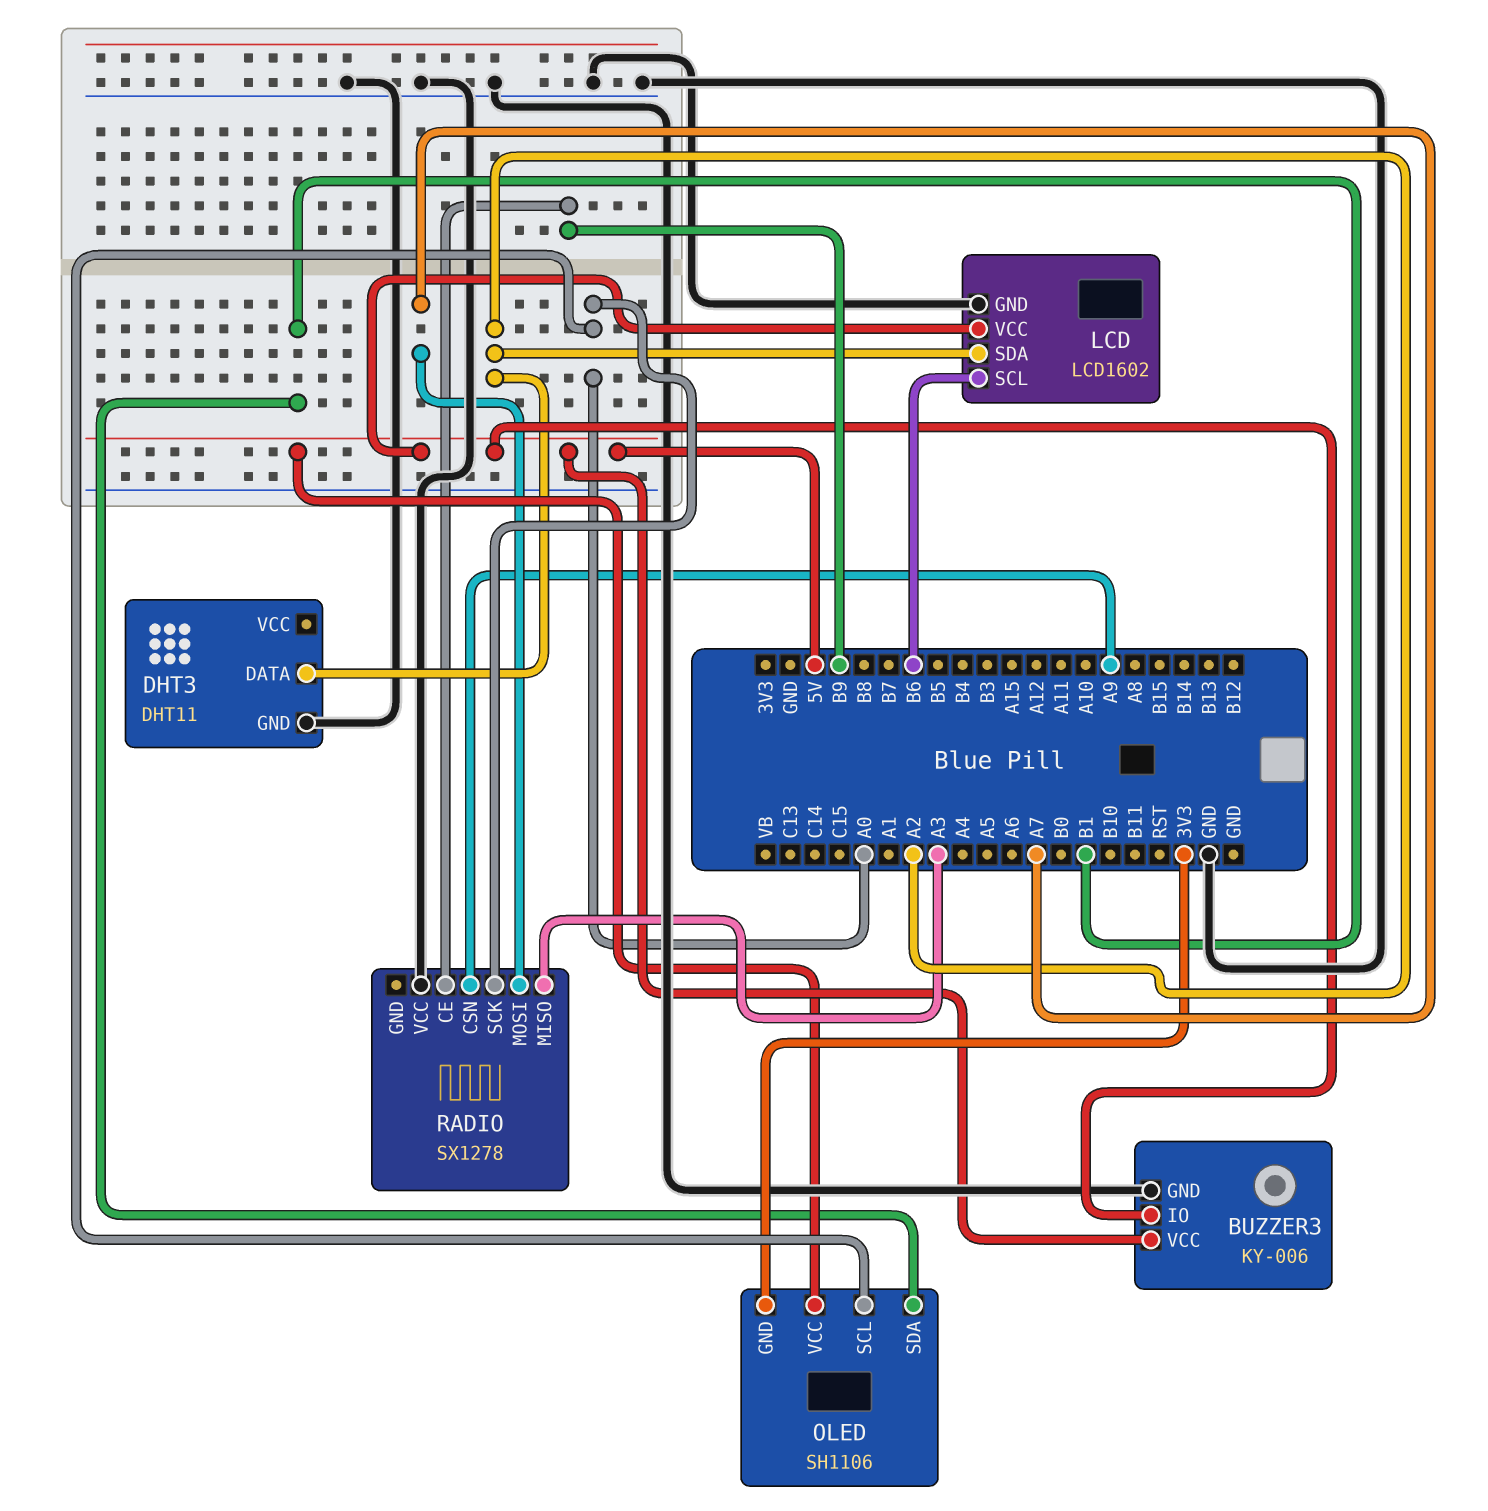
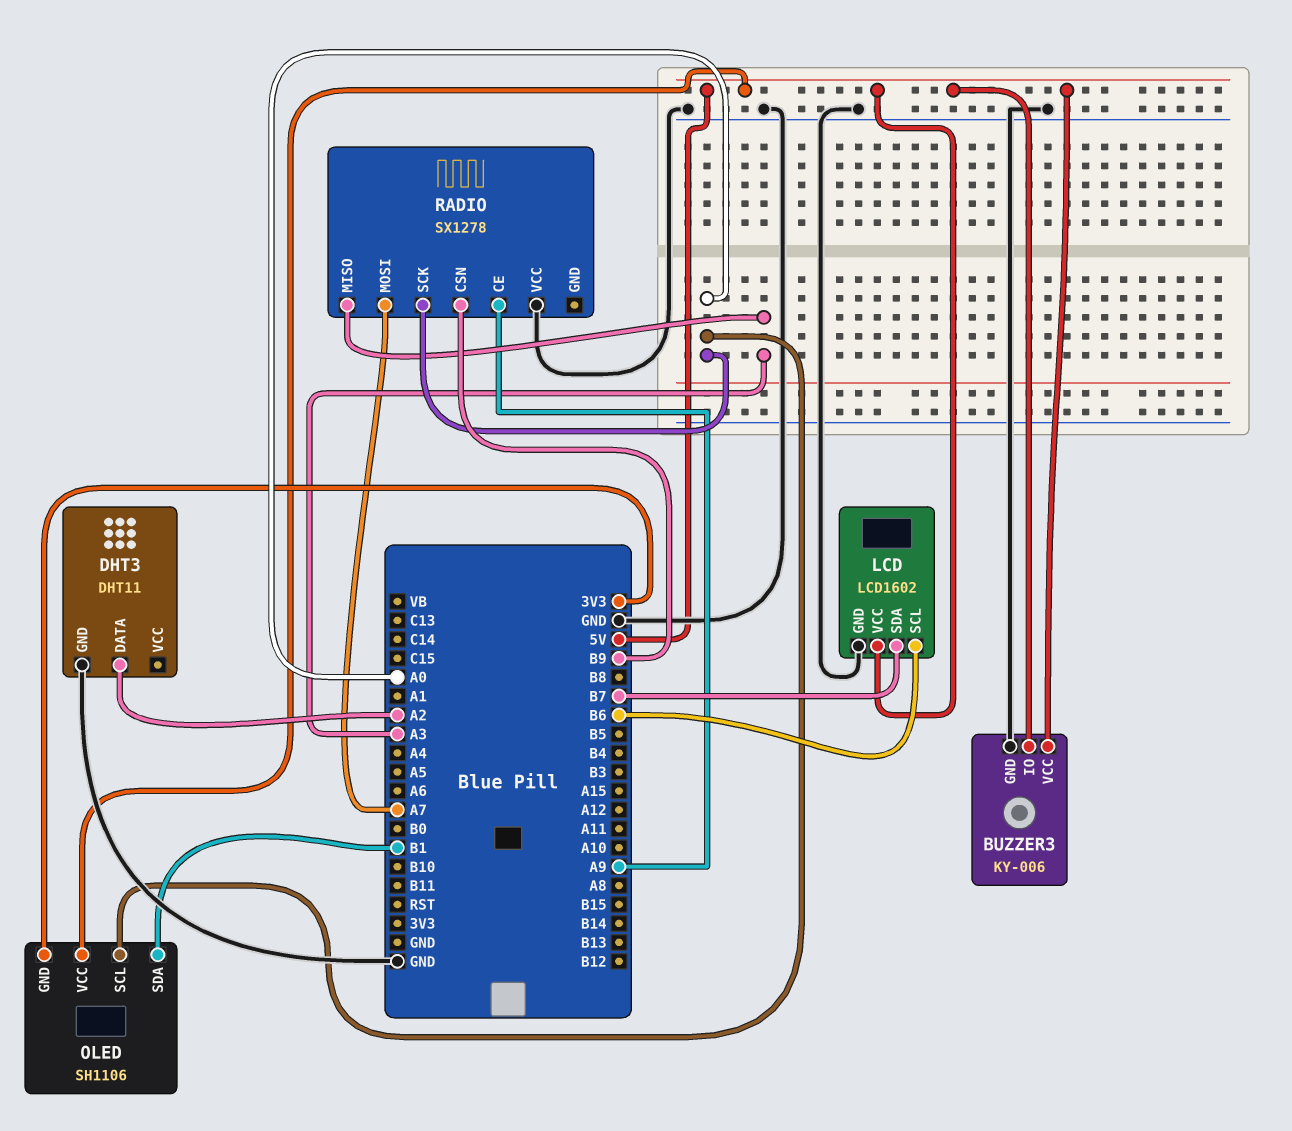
LCD pin SDA: A2 -> B7
RADIO pin CE: B9 -> A9
RADIO pin CSN: A9 -> B9

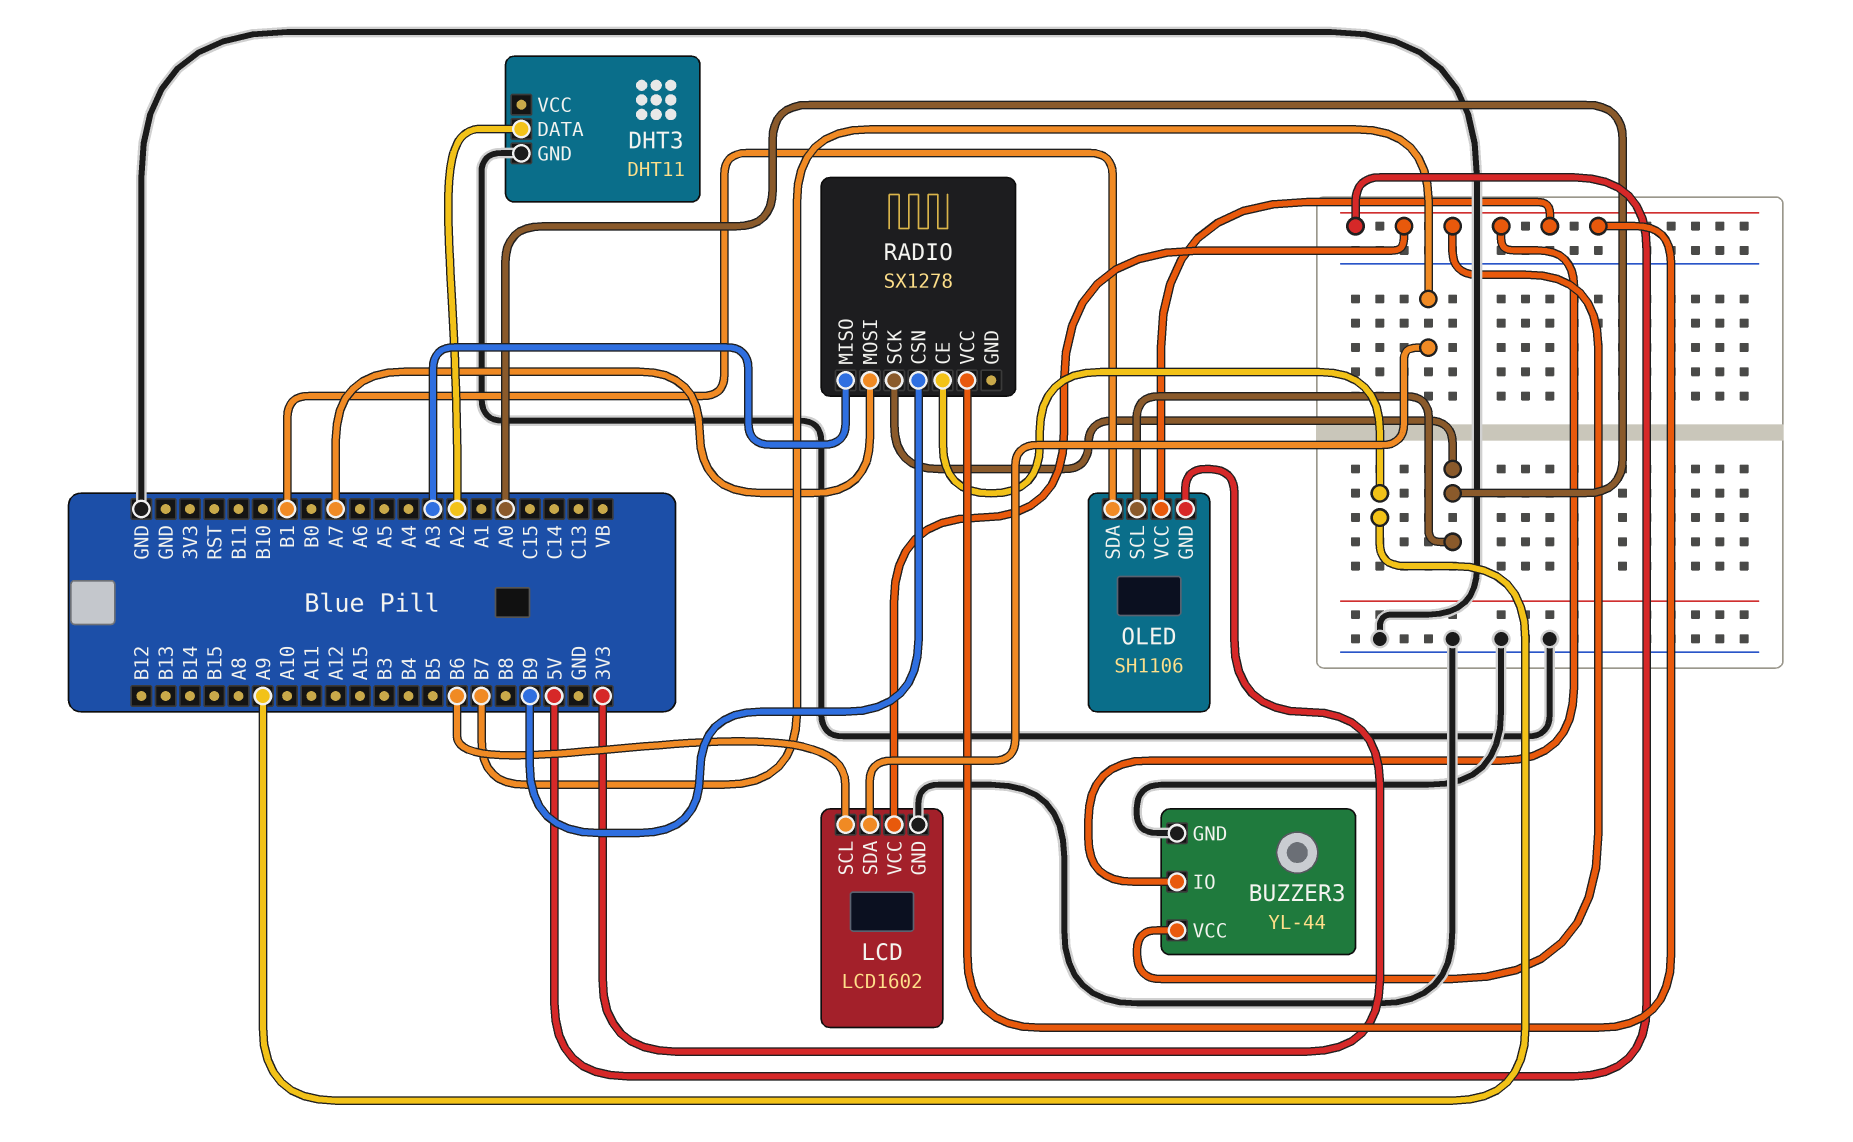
BUZZER3: KY-006 -> YL-44
RADIO pin VCC: GND -> 5V

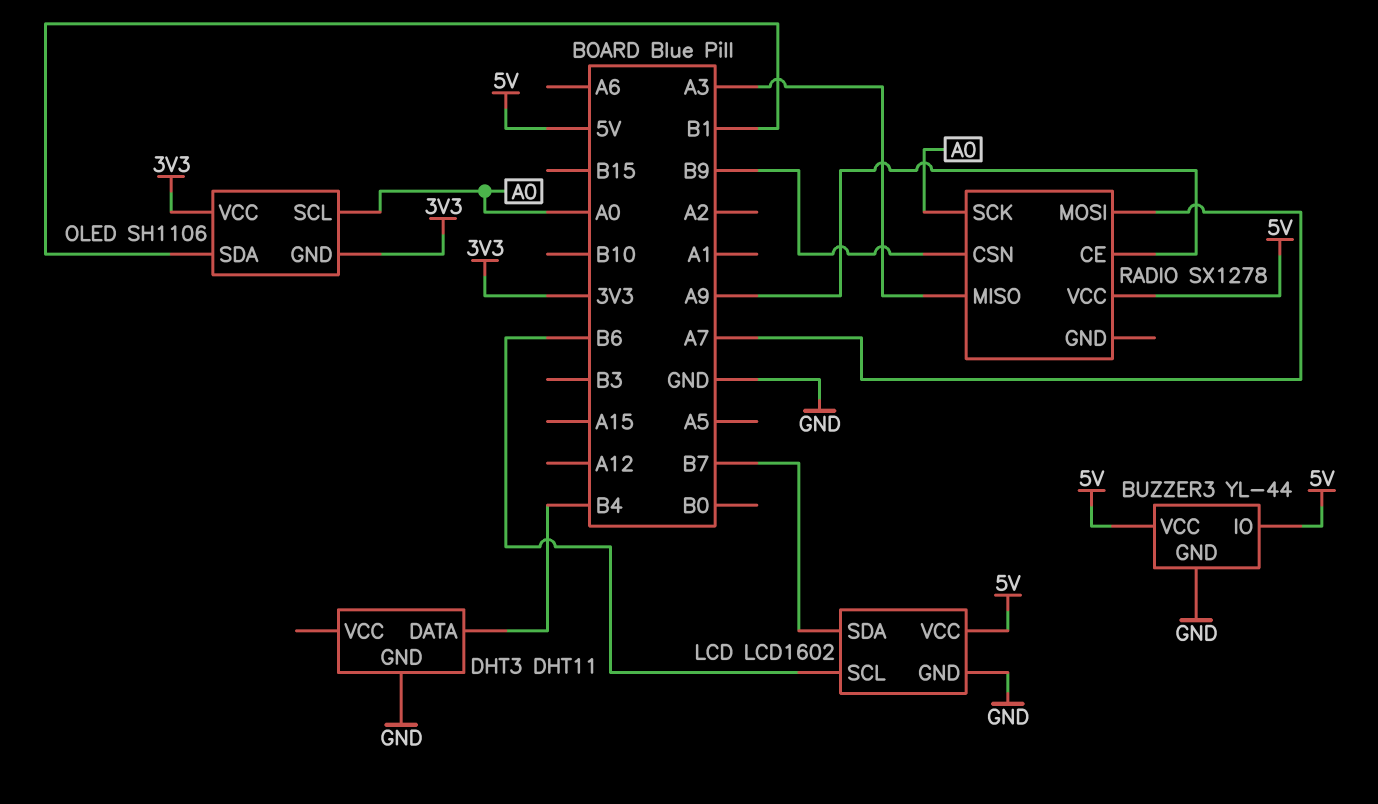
DHT3 pin DATA: A2 -> B4
OLED pin VCC: 5V -> 3V3

